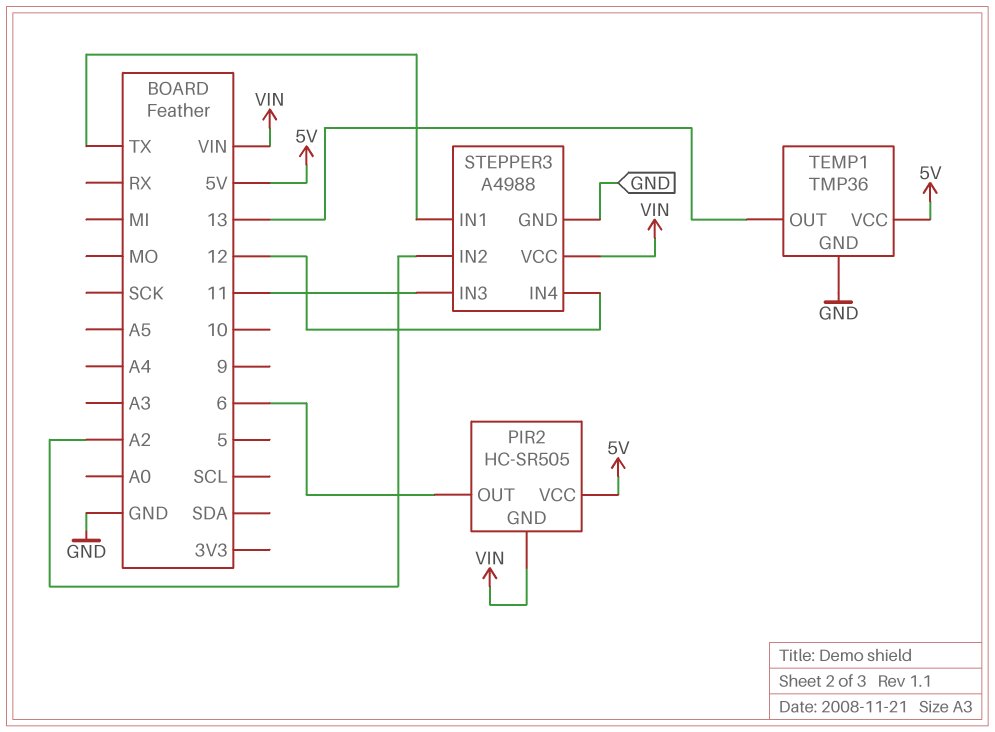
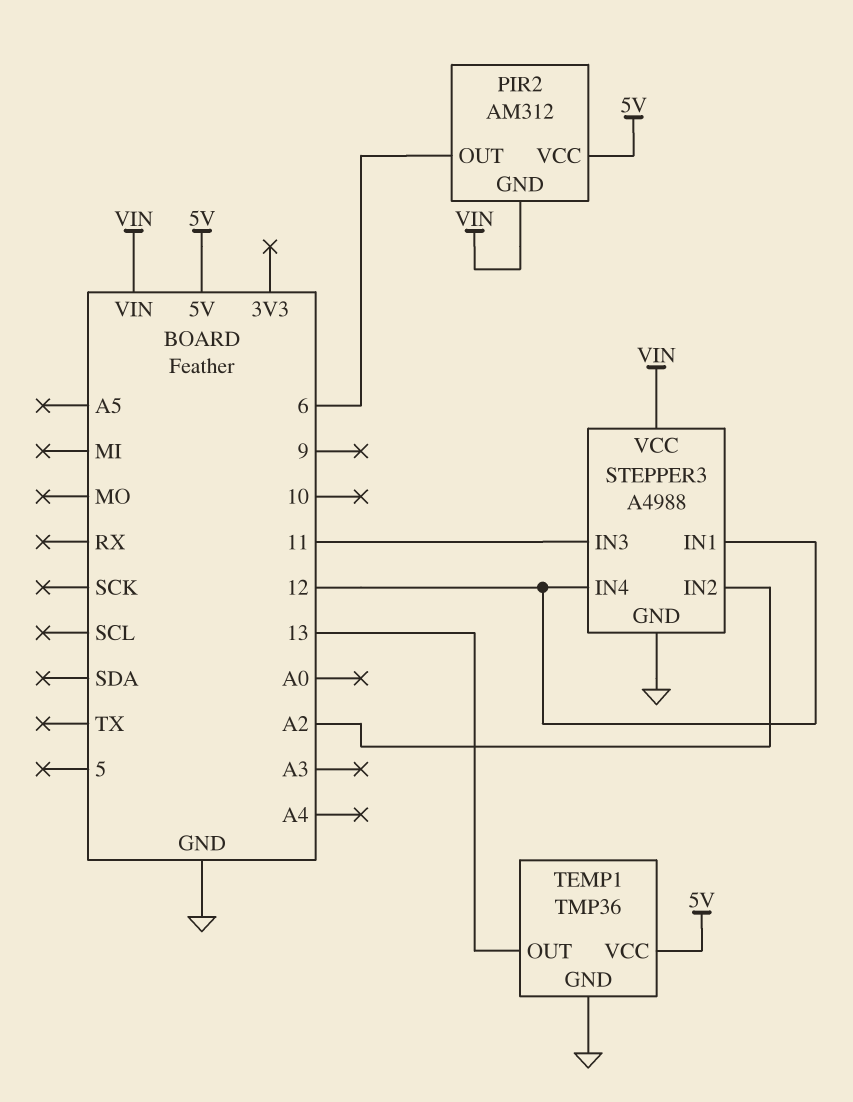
PIR2: HC-SR505 -> AM312
STEPPER3 pin IN1: TX -> 12

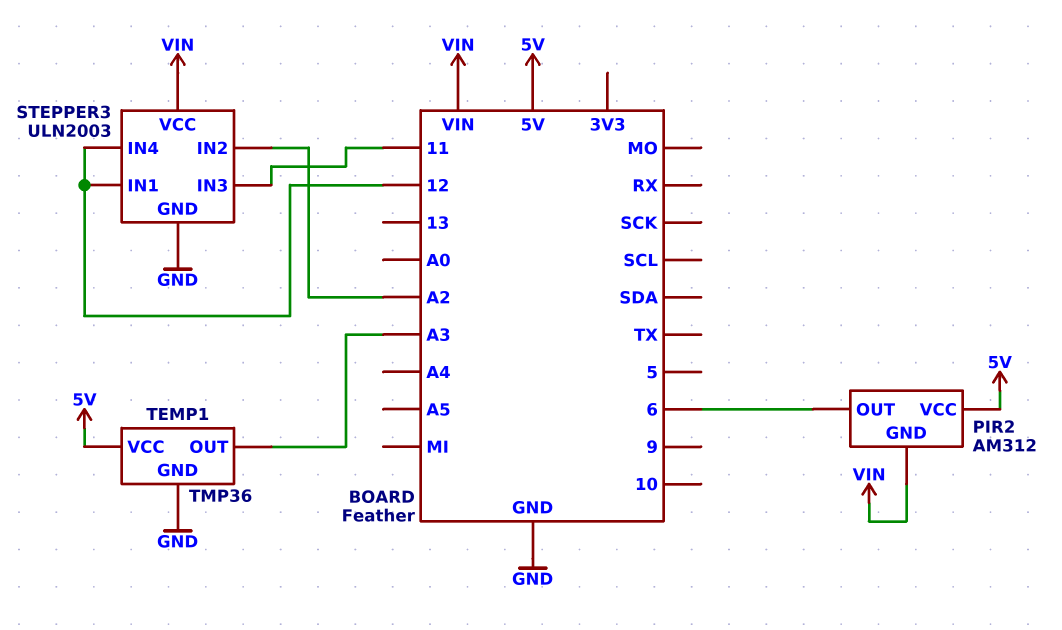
STEPPER3: A4988 -> ULN2003
TEMP1 pin OUT: 13 -> A3

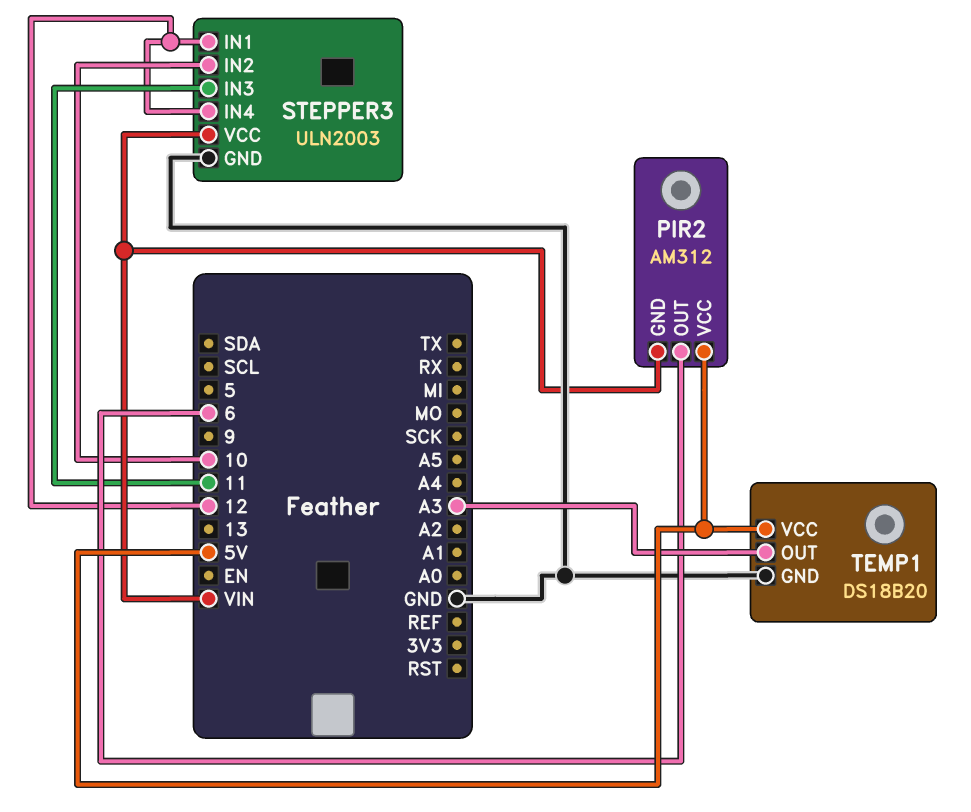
STEPPER3 pin IN2: A2 -> 10
TEMP1: TMP36 -> DS18B20

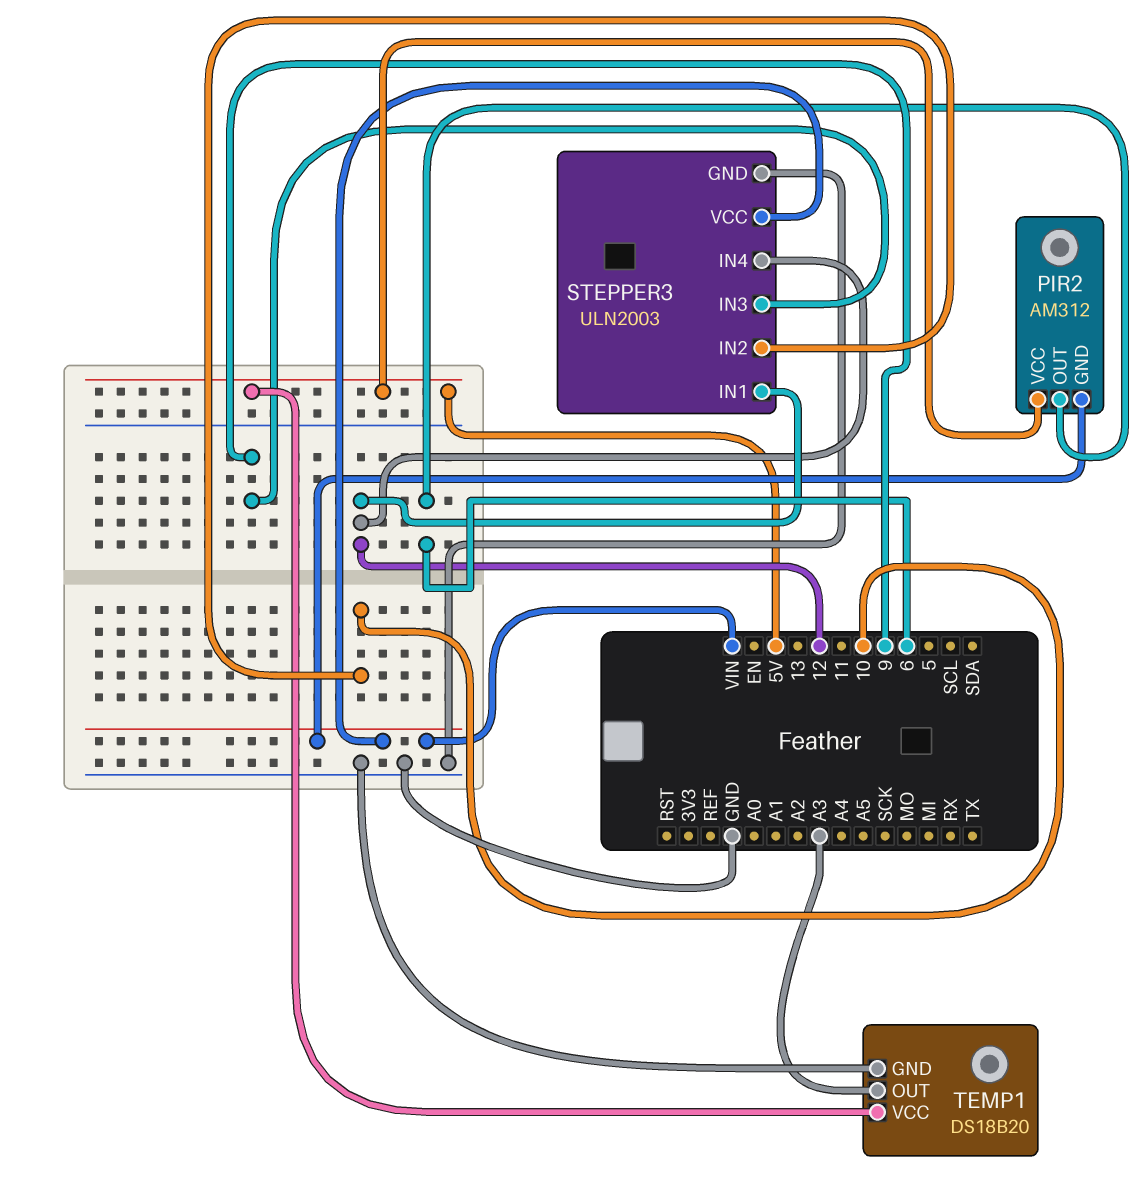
STEPPER3 pin IN3: 11 -> 9

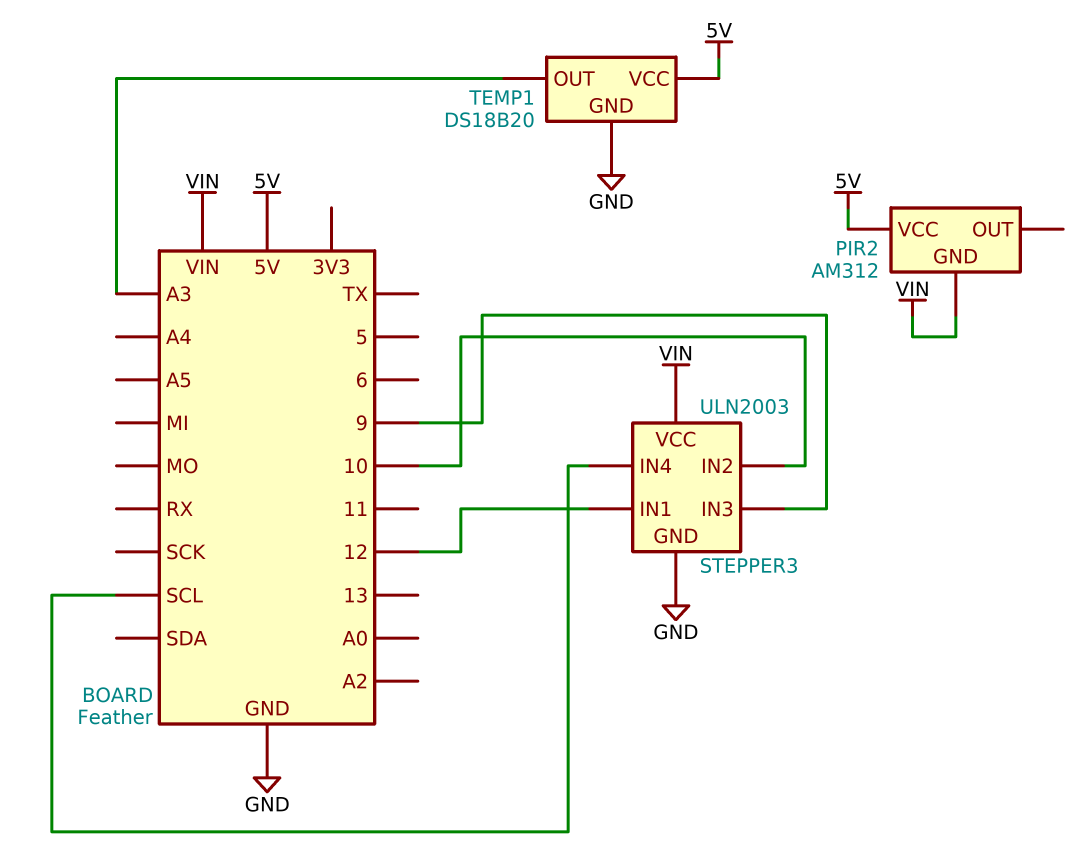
PIR2 pin OUT: 6 -> none
STEPPER3 pin IN4: 12 -> SCL

